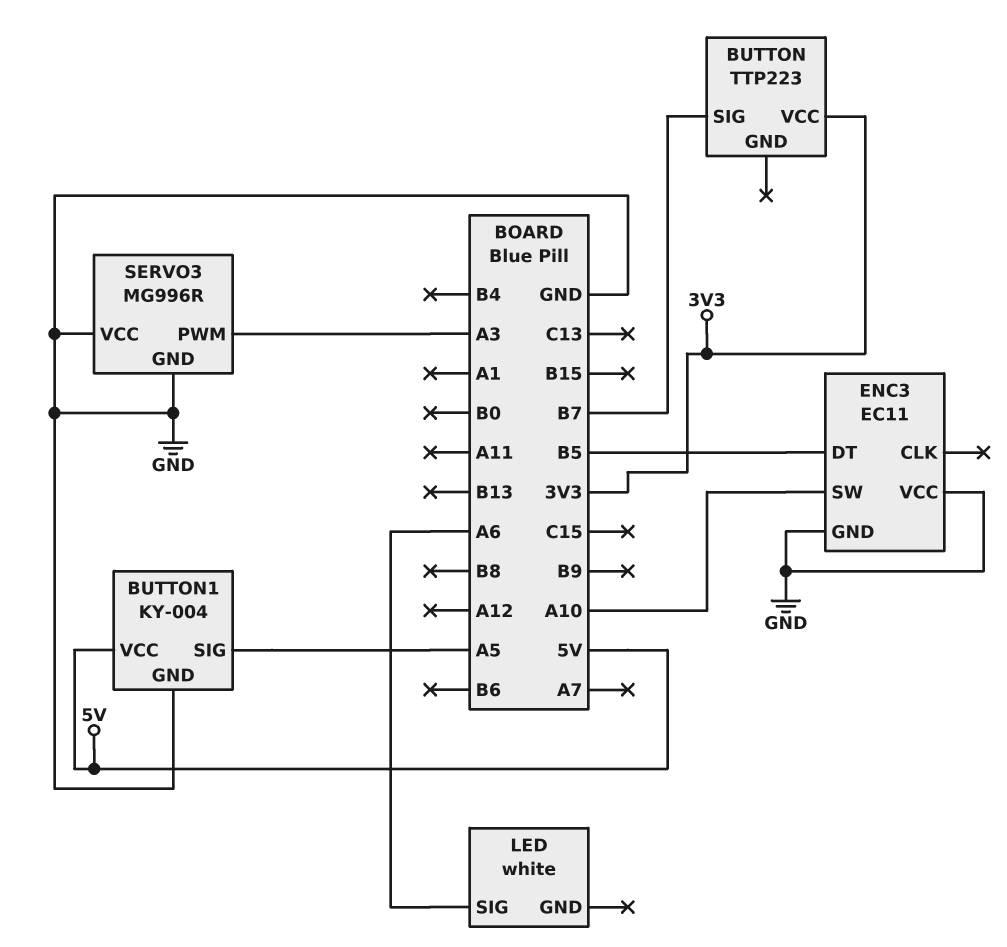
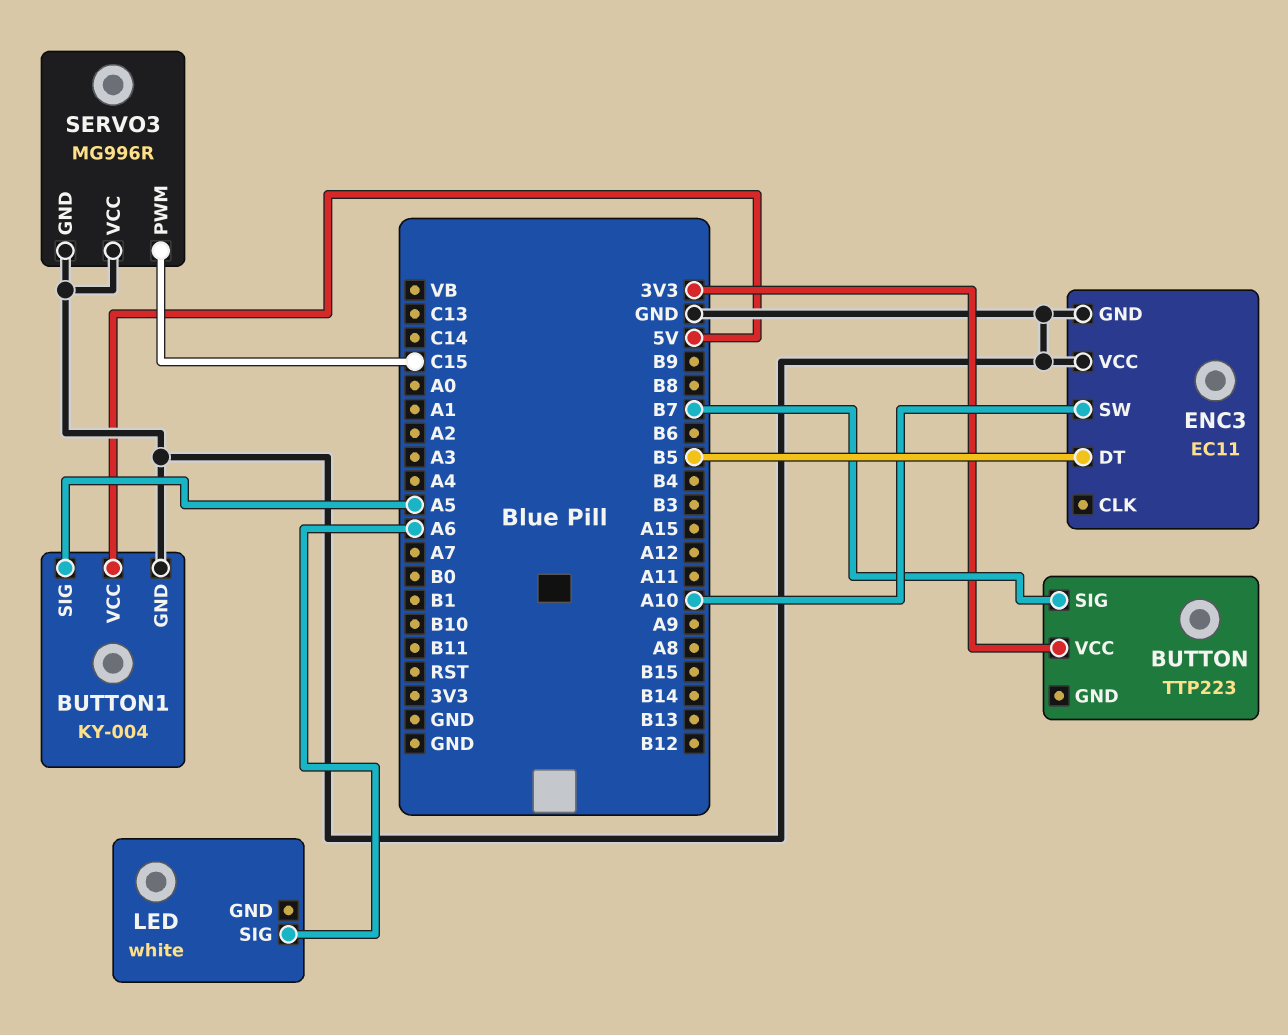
SERVO3 pin PWM: A3 -> C15

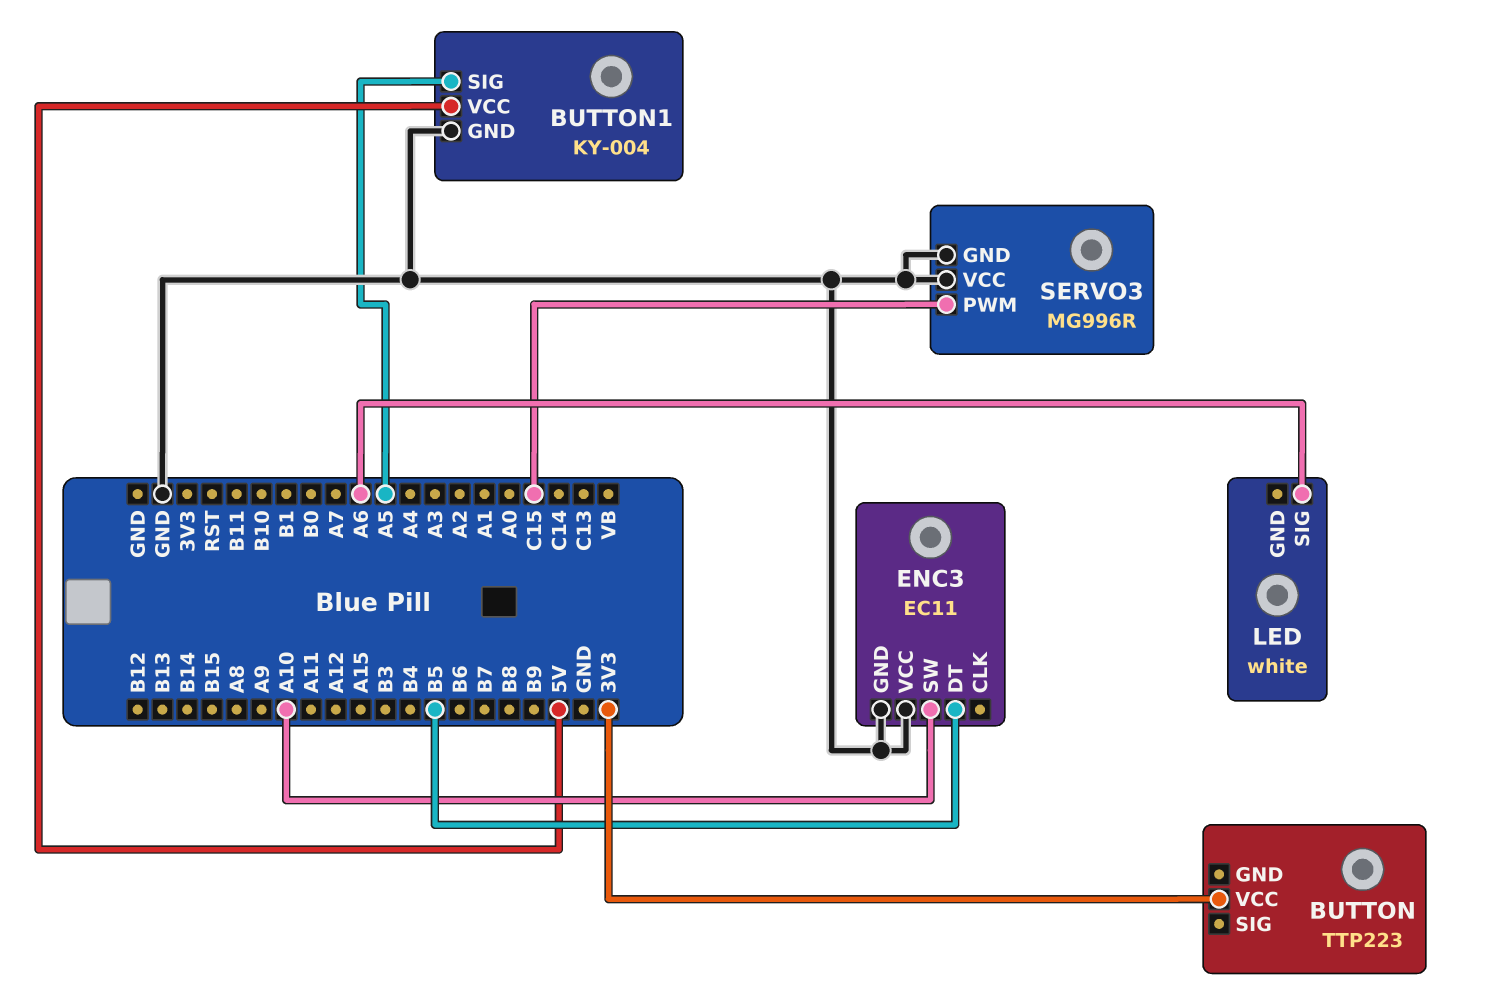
BUTTON pin SIG: B7 -> none

